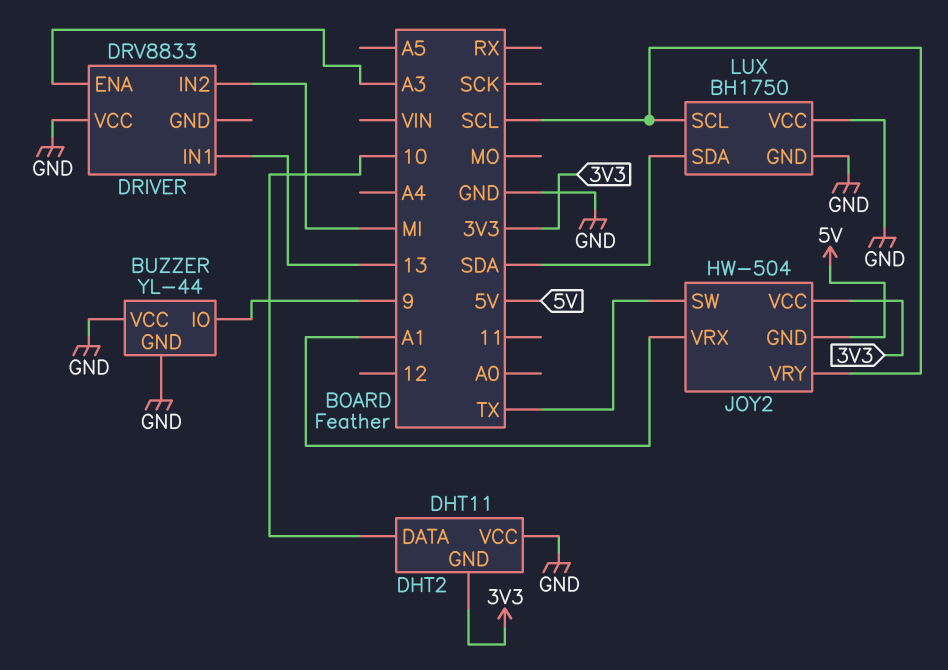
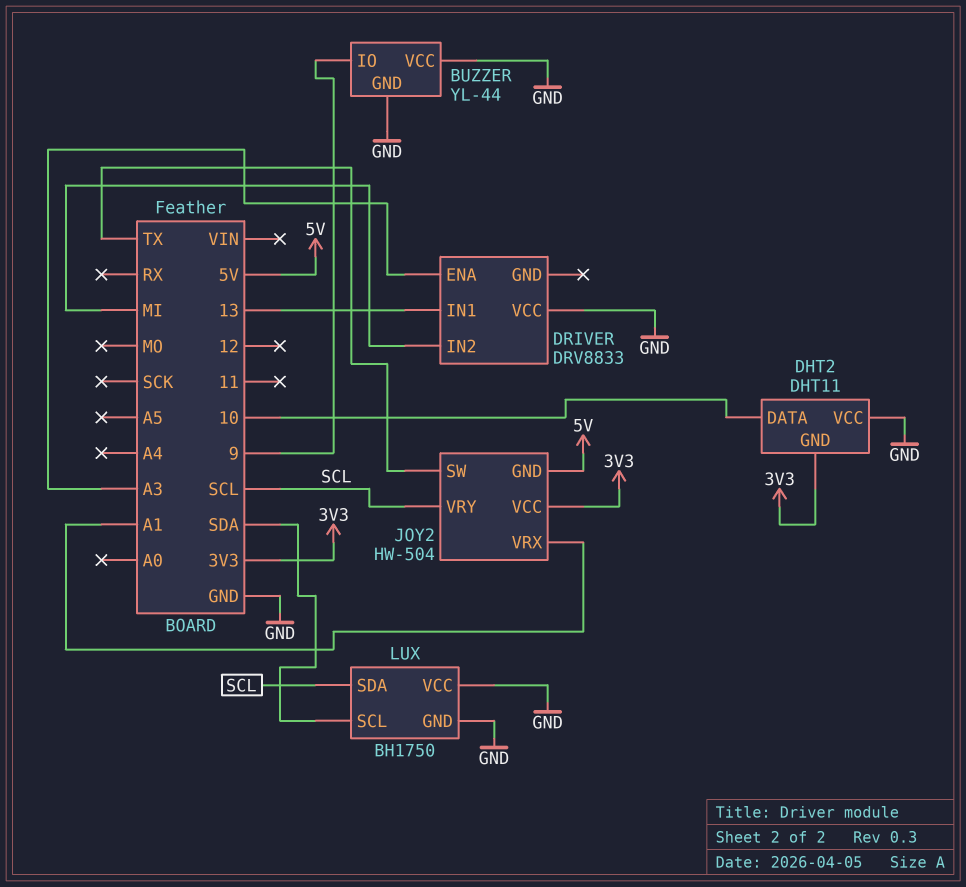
LUX pin SCL: SCL -> SDA
LUX pin SDA: SDA -> SCL

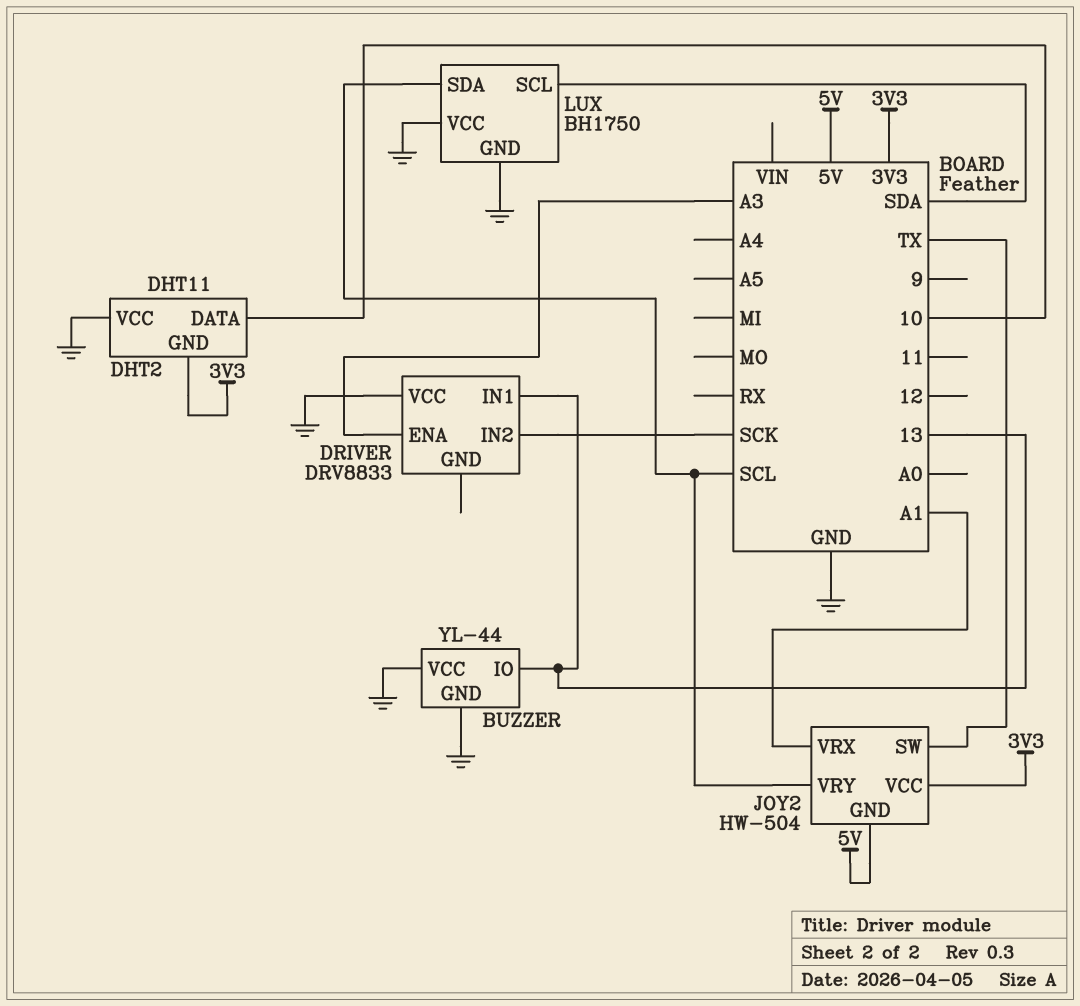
BUZZER pin IO: 9 -> 13
DRIVER pin IN2: MI -> SCK

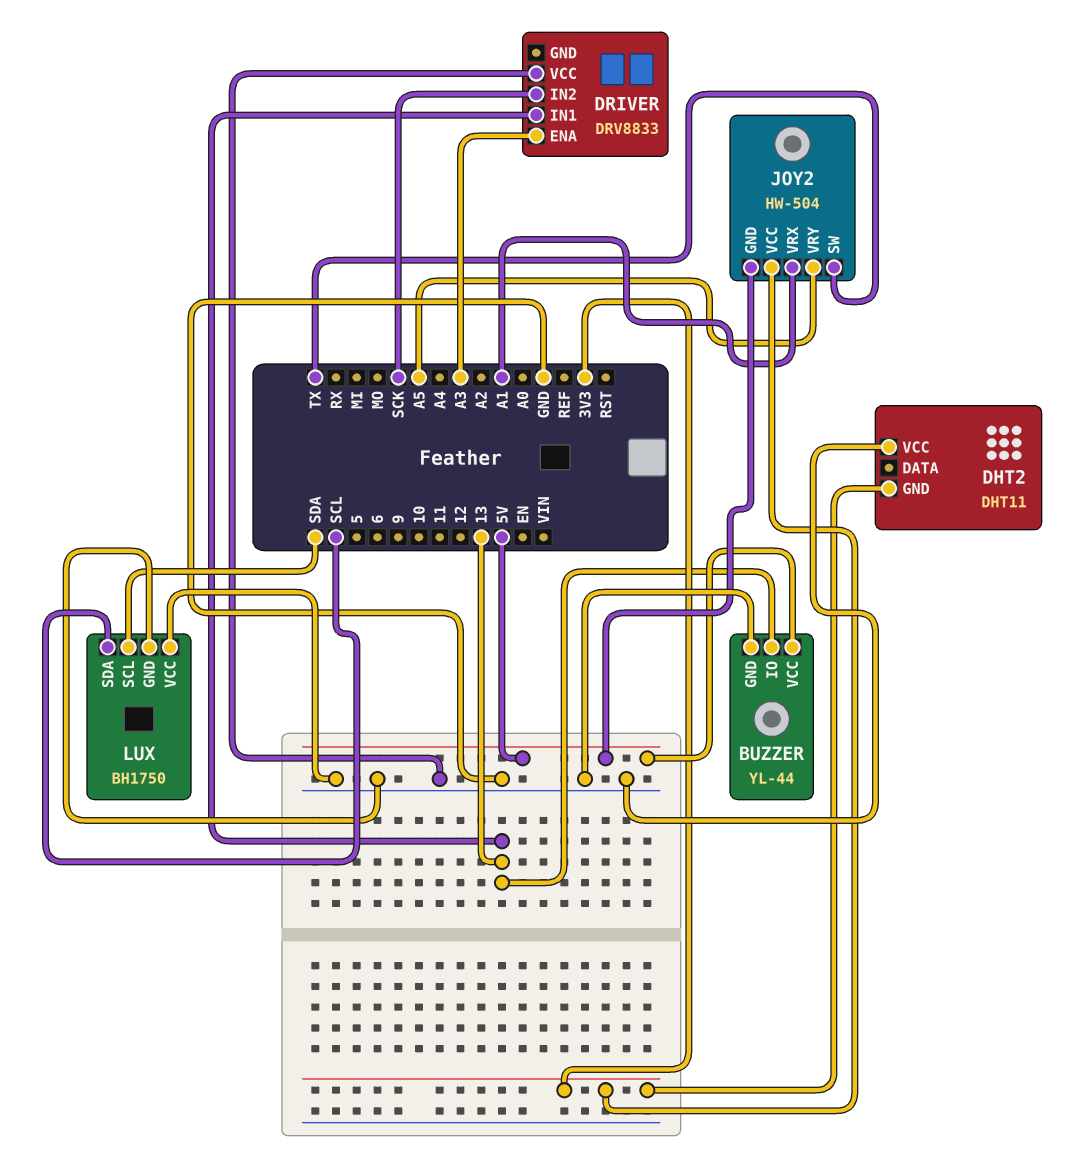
BUZZER pin VCC: GND -> 5V
DHT2 pin DATA: 10 -> none
JOY2 pin VRY: SCL -> A5

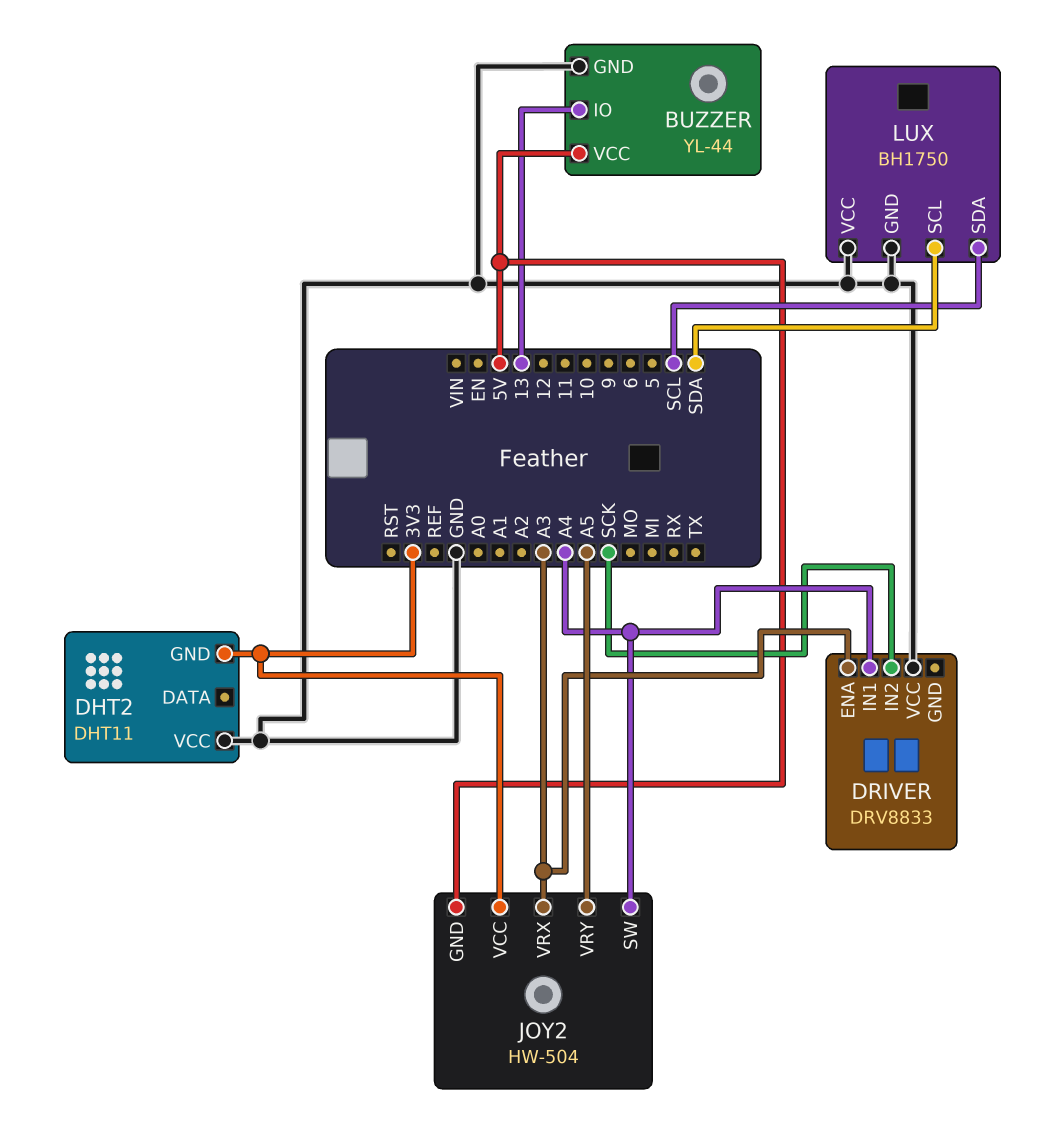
DRIVER pin IN1: 13 -> A4
JOY2 pin SW: TX -> A4
JOY2 pin VRX: A1 -> A3

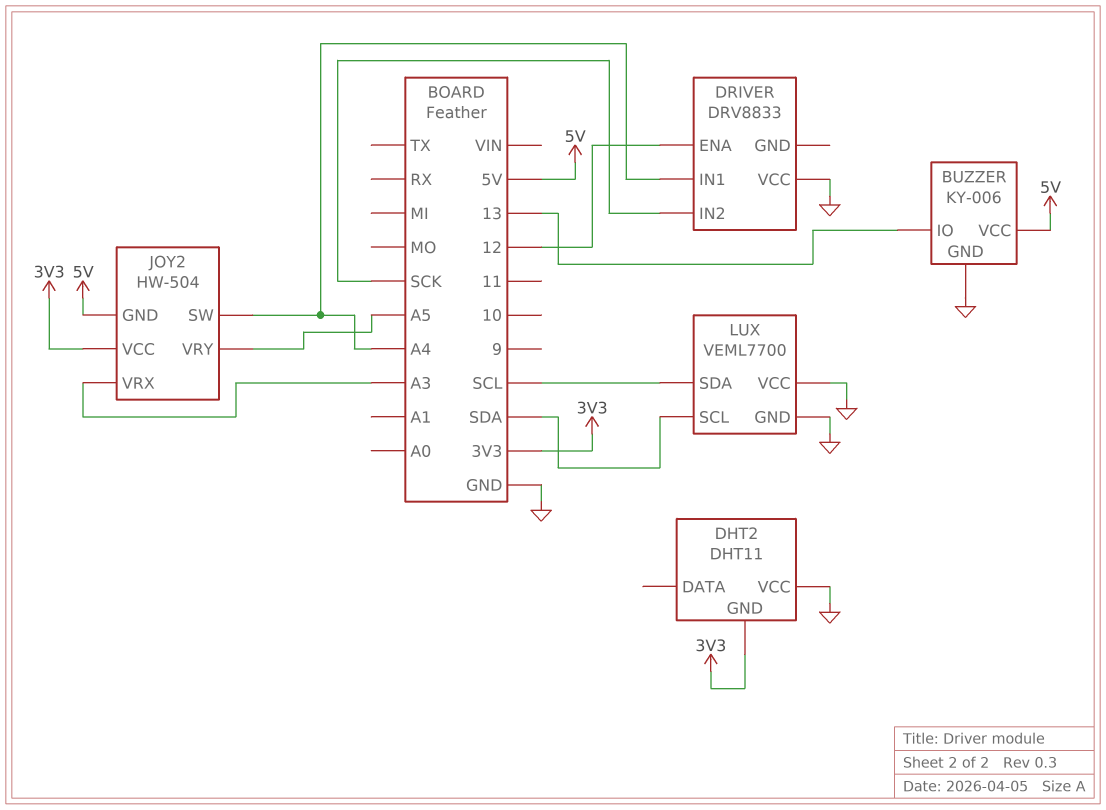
BUZZER: YL-44 -> KY-006
DRIVER pin ENA: A3 -> 12
LUX: BH1750 -> VEML7700

